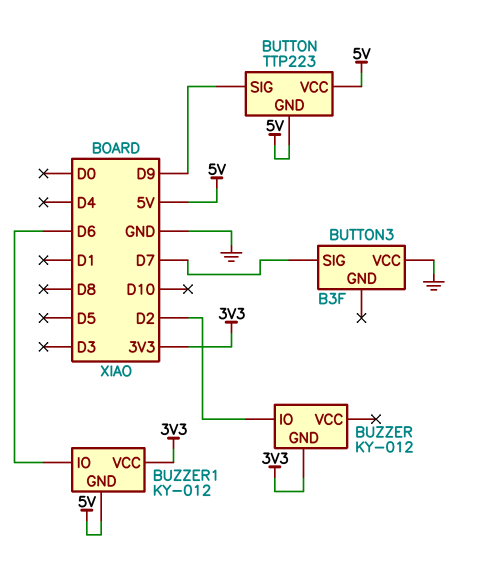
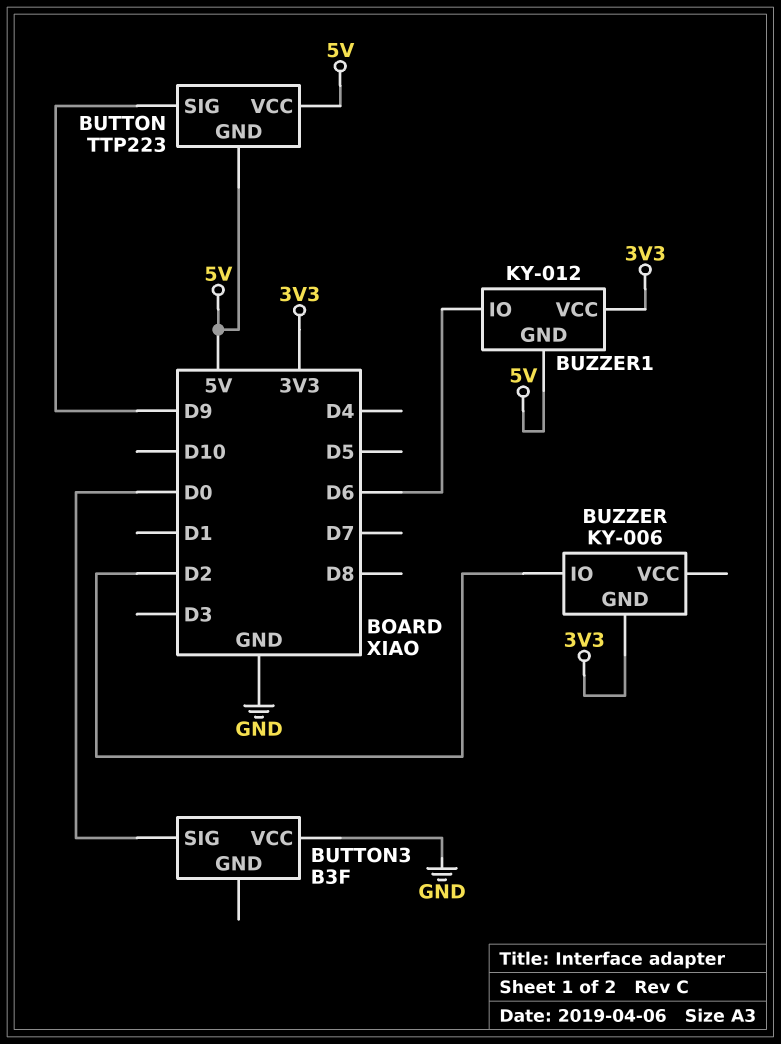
BUTTON3 pin SIG: D7 -> D0
BUZZER: KY-012 -> KY-006

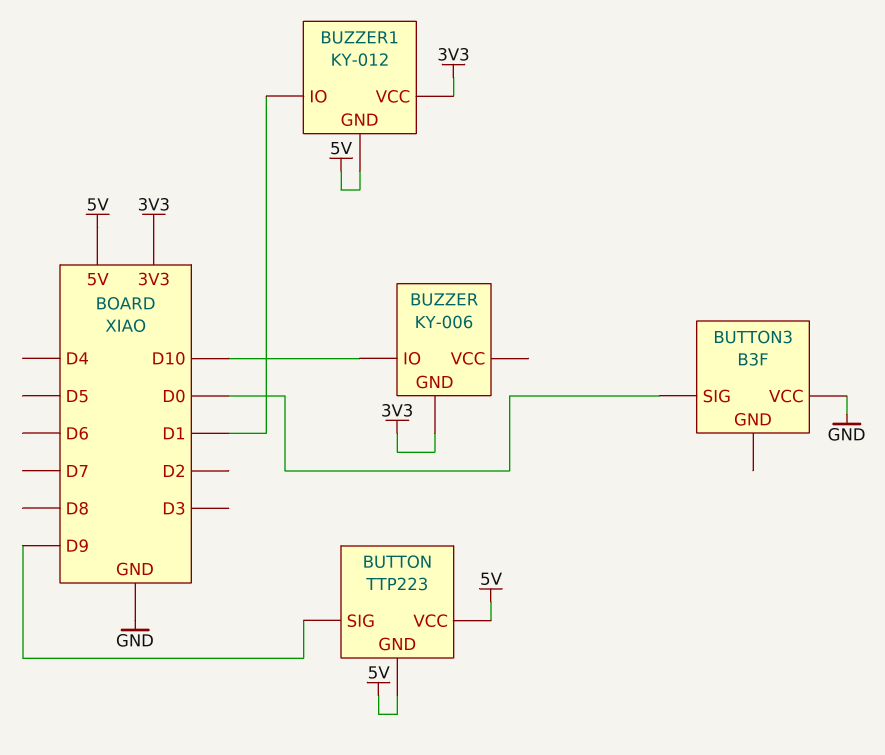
BUZZER pin IO: D2 -> D10
BUZZER1 pin IO: D6 -> D1

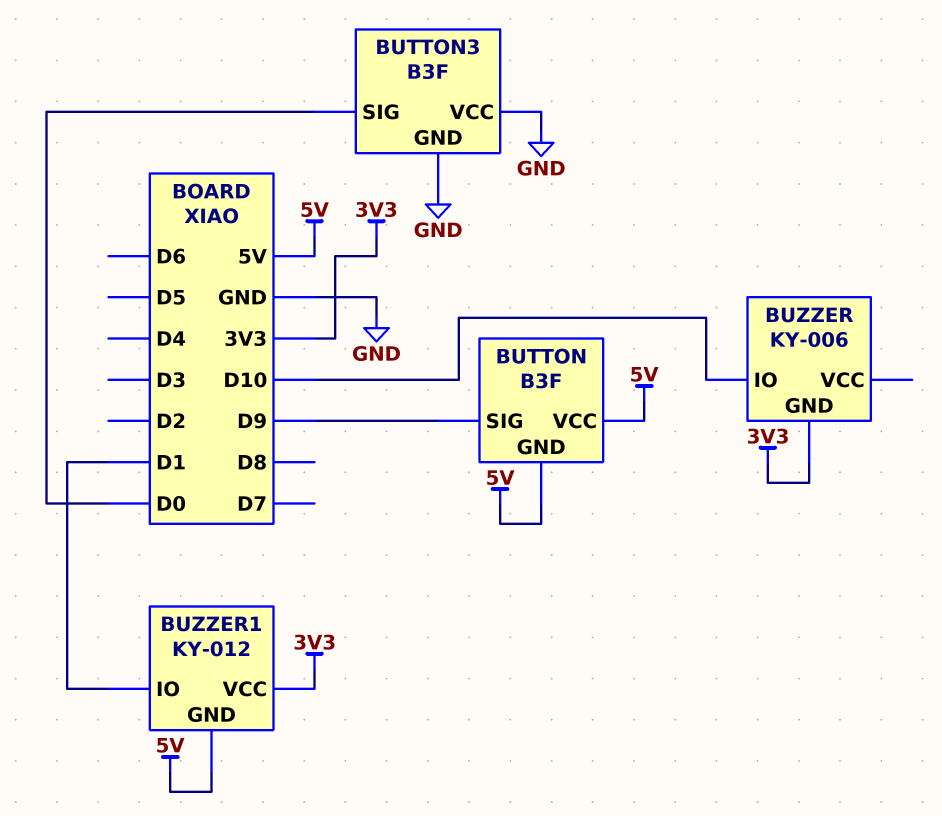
BUTTON: TTP223 -> B3F
BUTTON3 pin GND: none -> GND

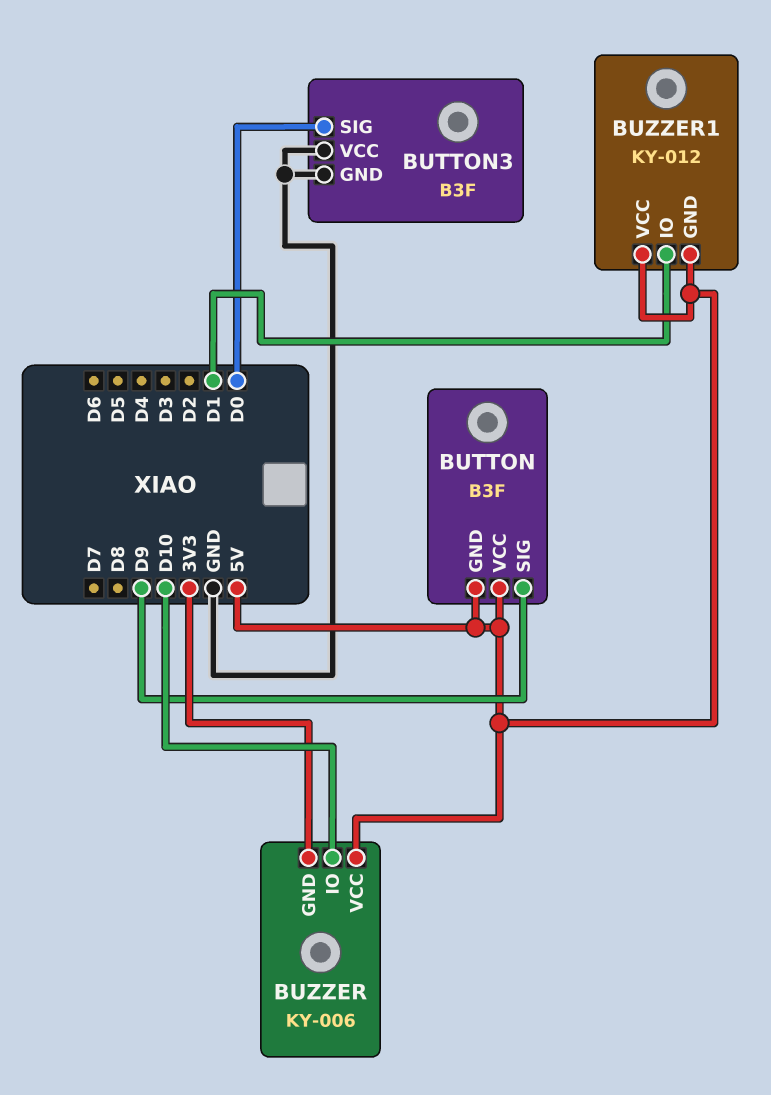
BUZZER pin VCC: none -> 5V
BUZZER1 pin VCC: 3V3 -> 5V

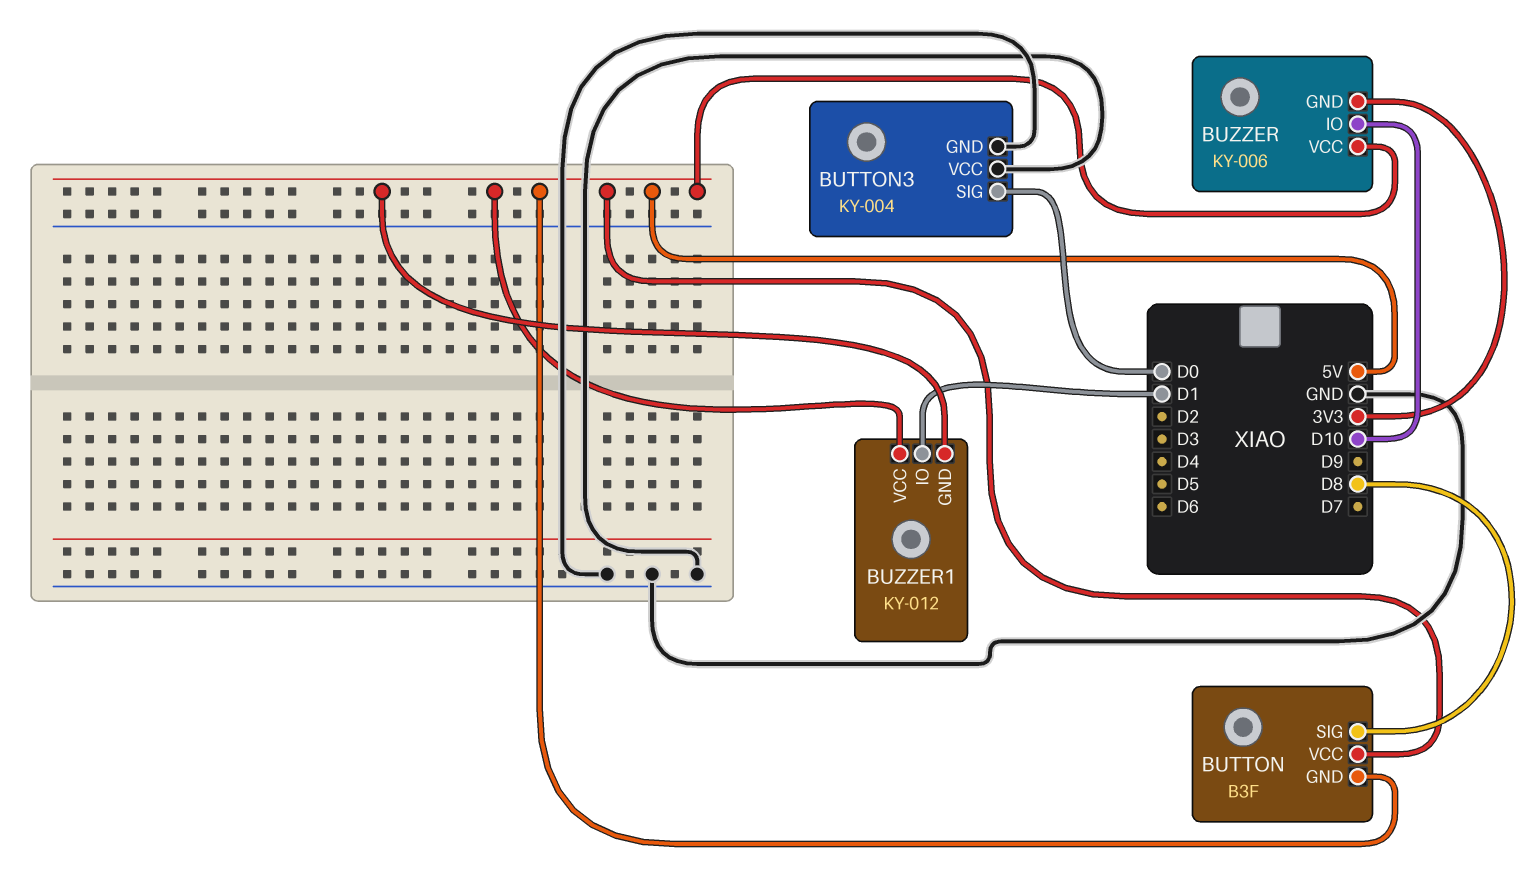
BUTTON pin SIG: D9 -> D8
BUTTON3: B3F -> KY-004

